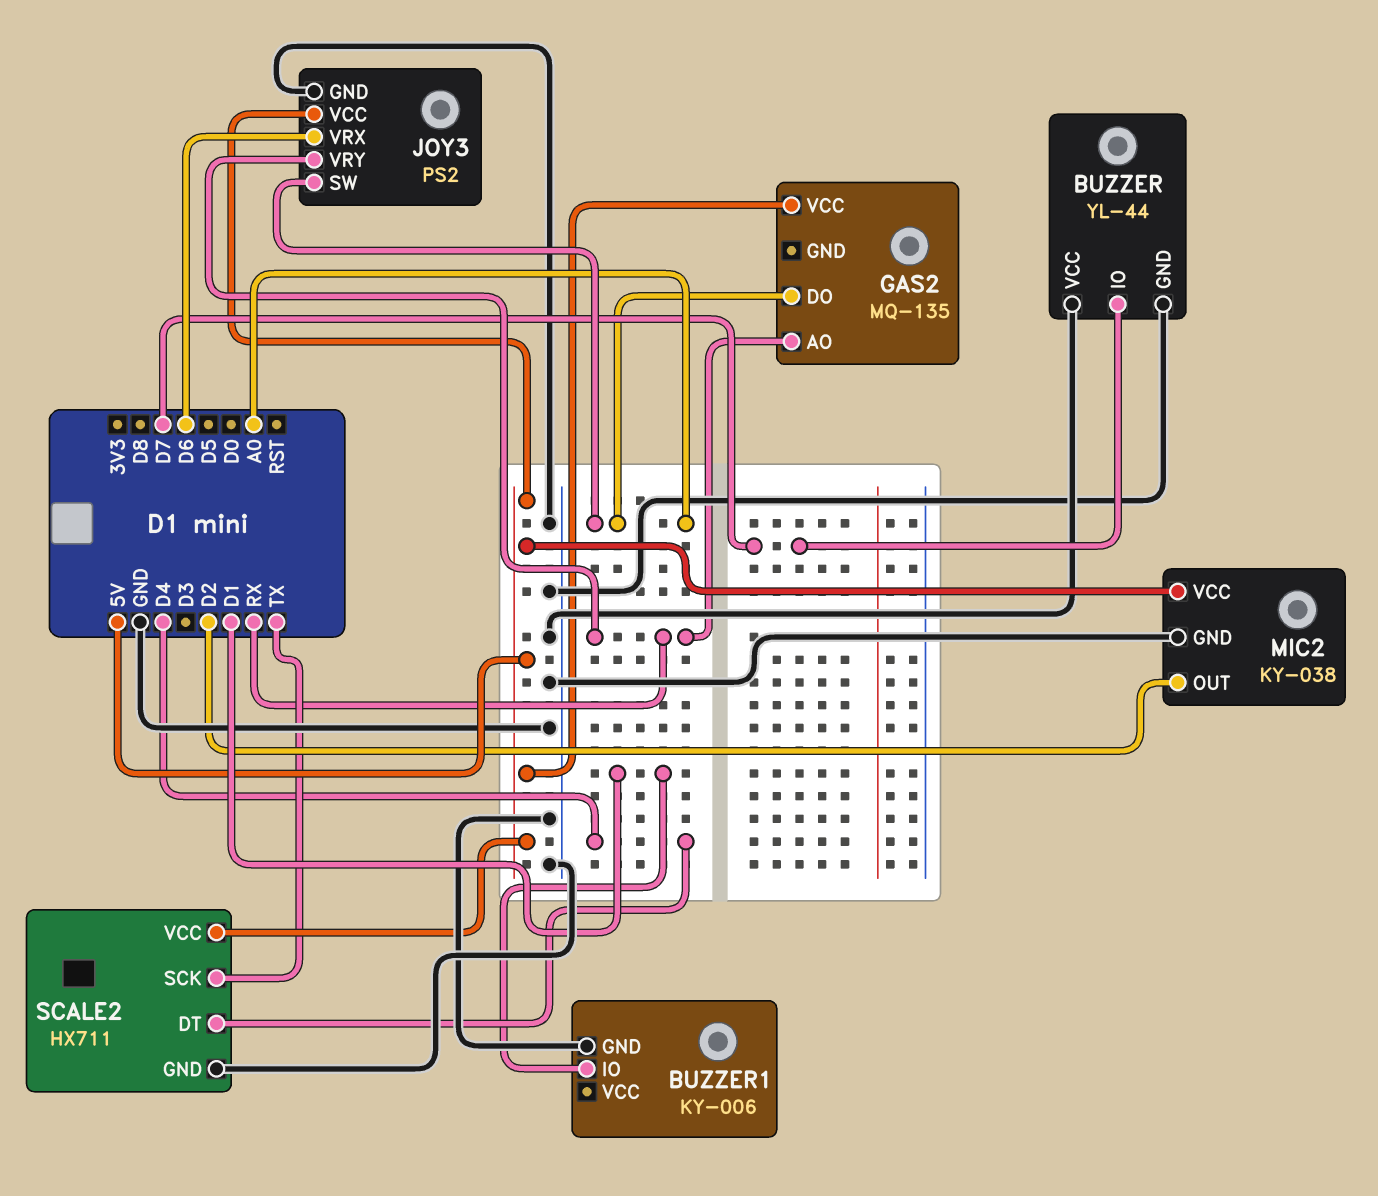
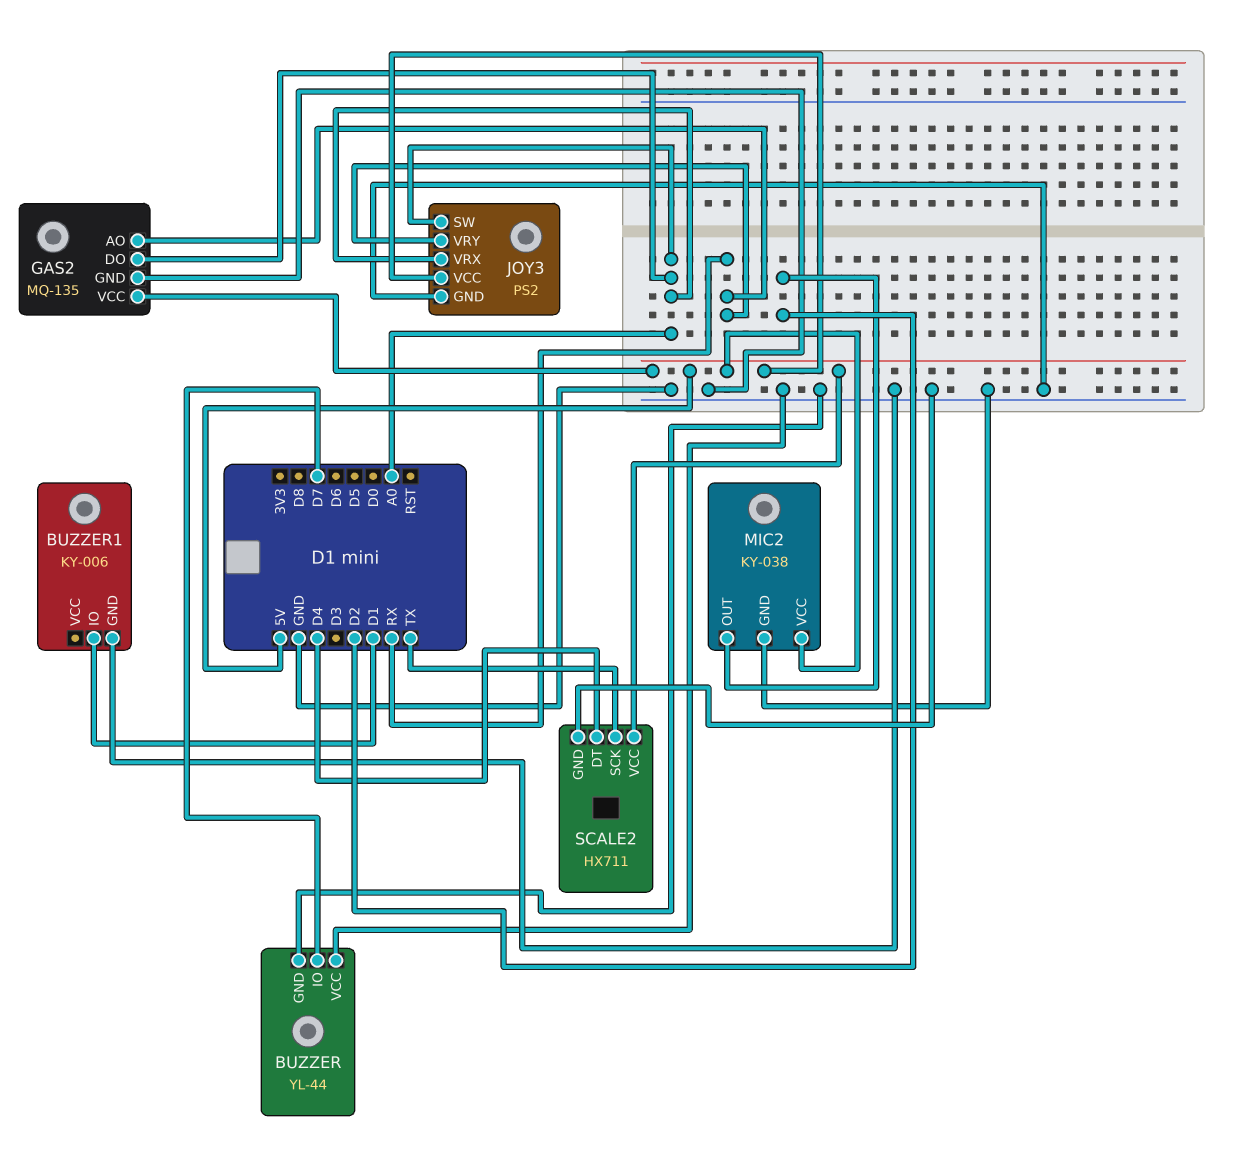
GAS2 pin GND: none -> GND
JOY3 pin VRX: D6 -> A0

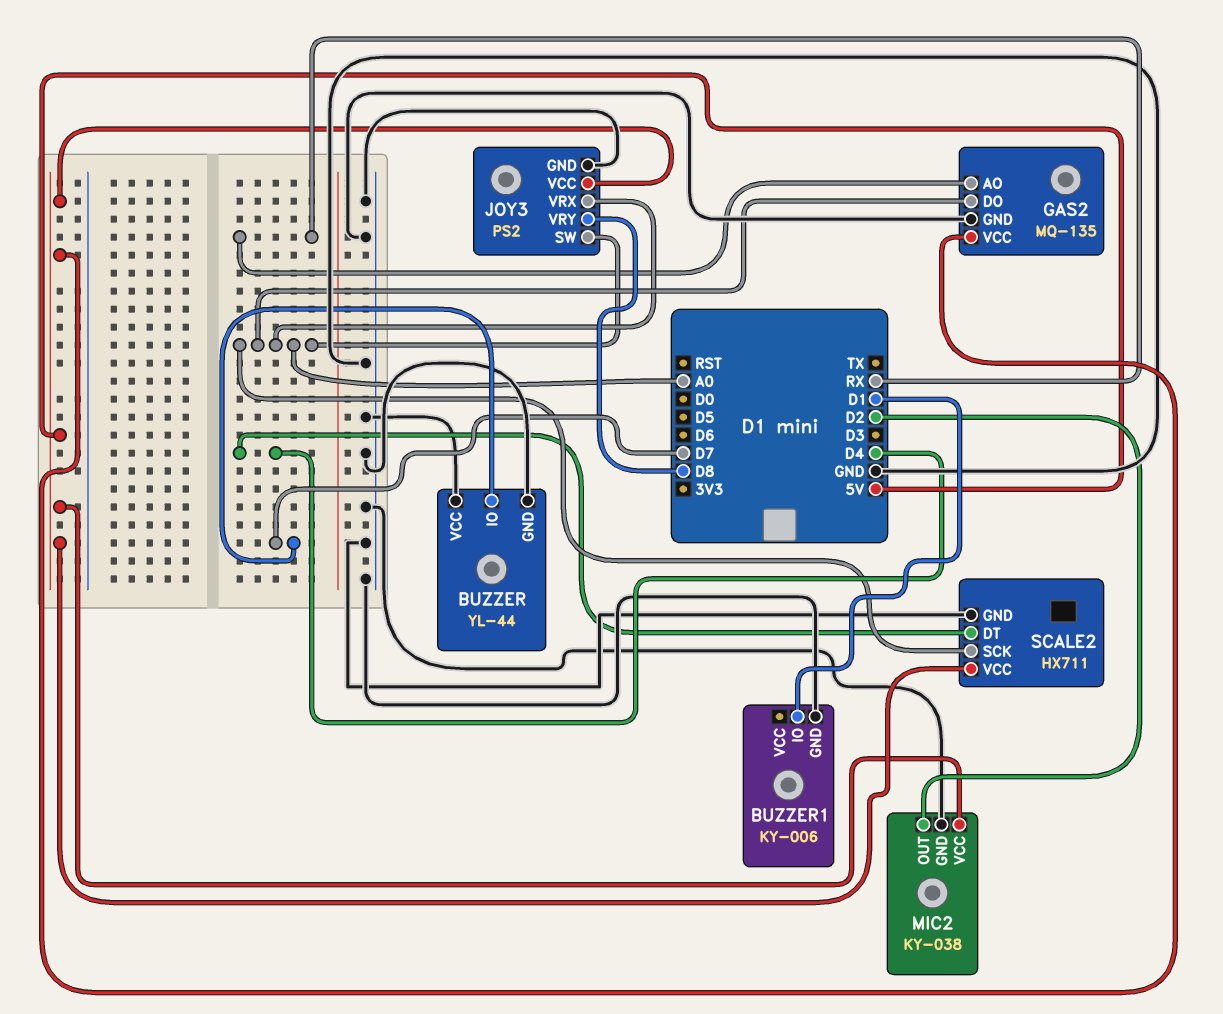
JOY3 pin VRY: RX -> D8
SCALE2 pin SCK: TX -> A0

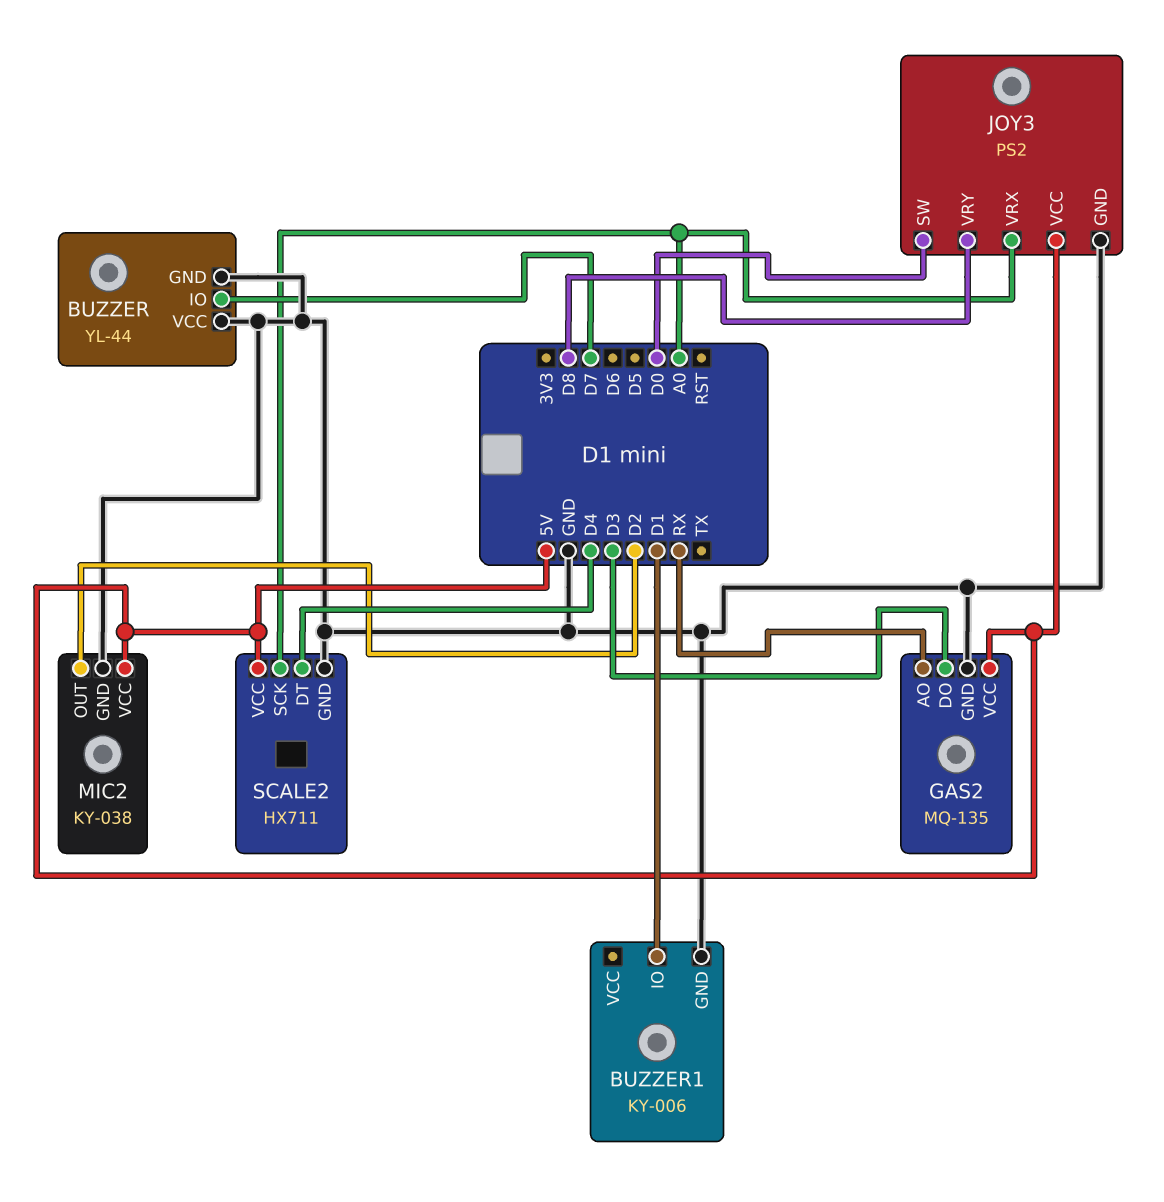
GAS2 pin DO: A0 -> D3
JOY3 pin SW: A0 -> D0

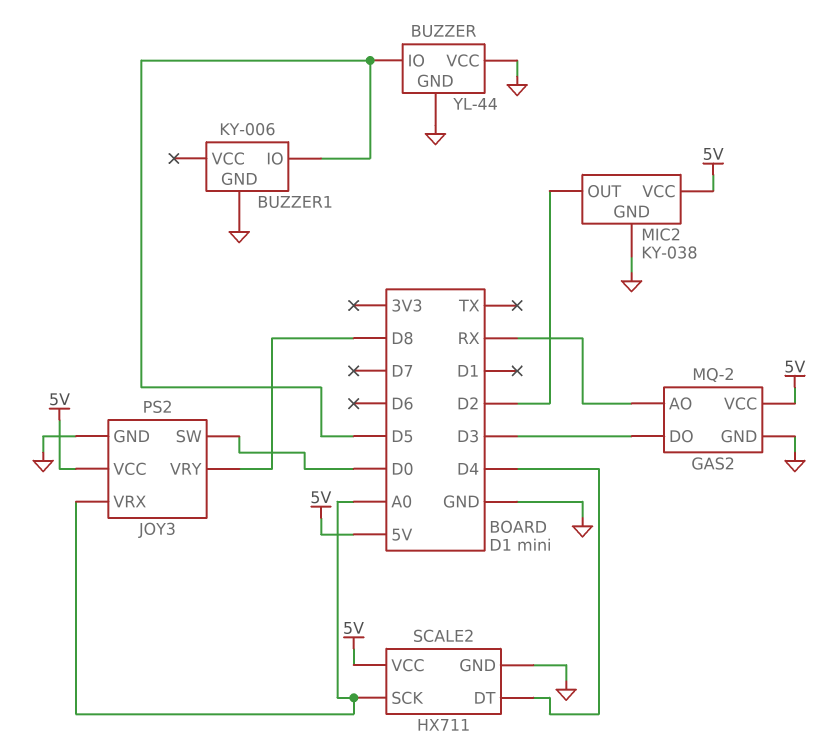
BUZZER pin IO: D7 -> D5
BUZZER1 pin IO: D1 -> D5
GAS2: MQ-135 -> MQ-2

